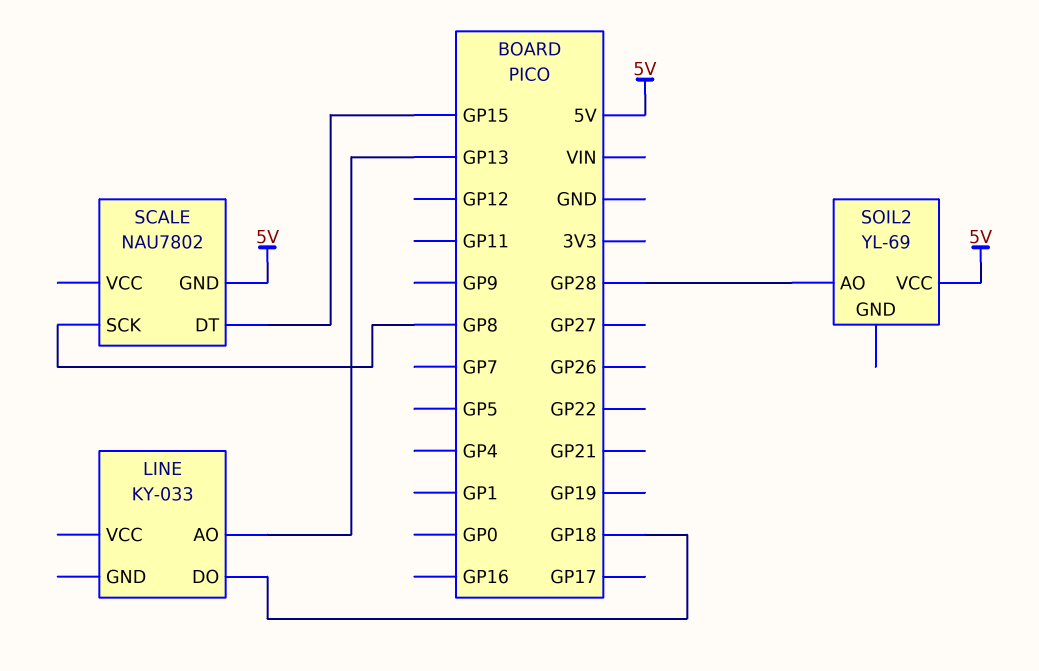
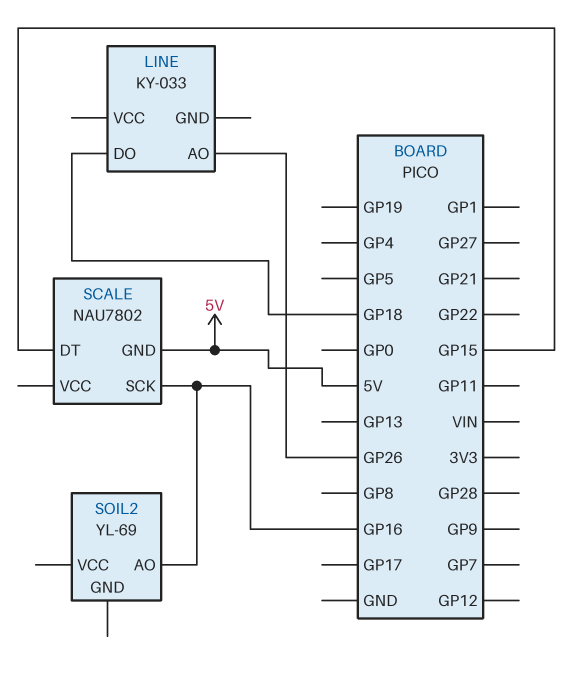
LINE pin AO: GP13 -> GP26
SCALE pin SCK: GP8 -> GP16
SOIL2 pin AO: GP28 -> GP16
SOIL2 pin VCC: 5V -> none

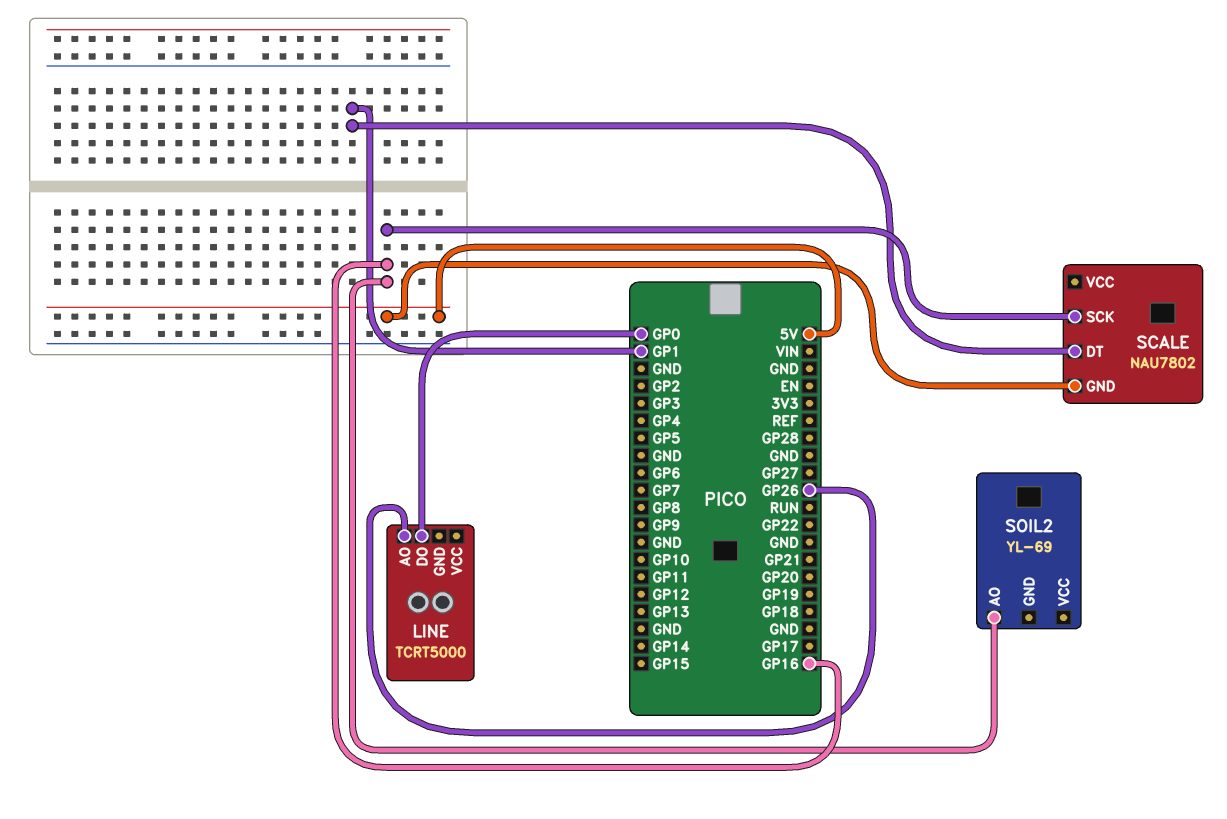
LINE: KY-033 -> TCRT5000
LINE pin DO: GP18 -> GP0
SCALE pin DT: GP15 -> GP1

